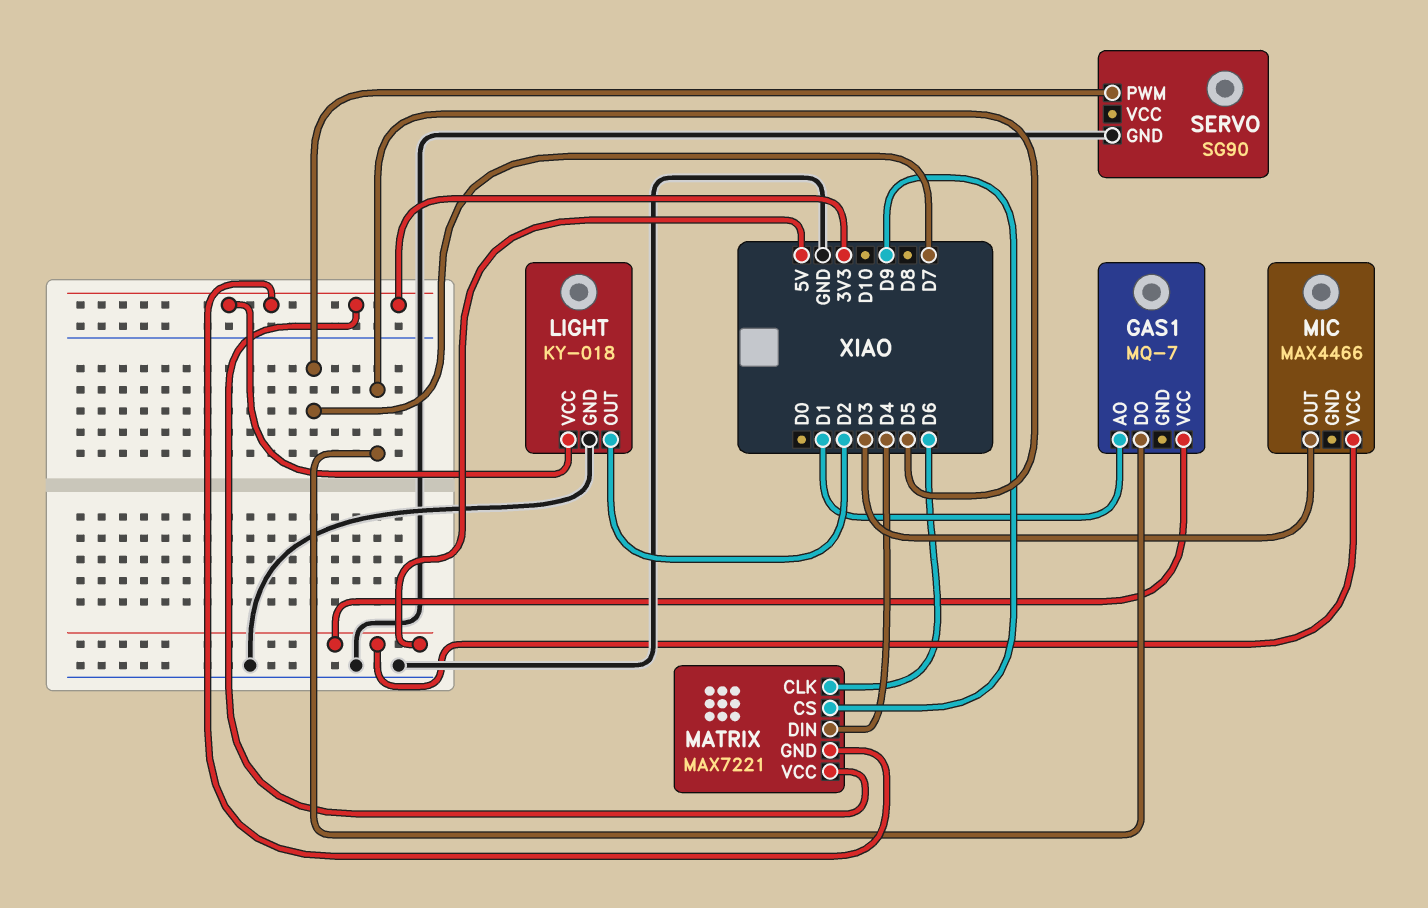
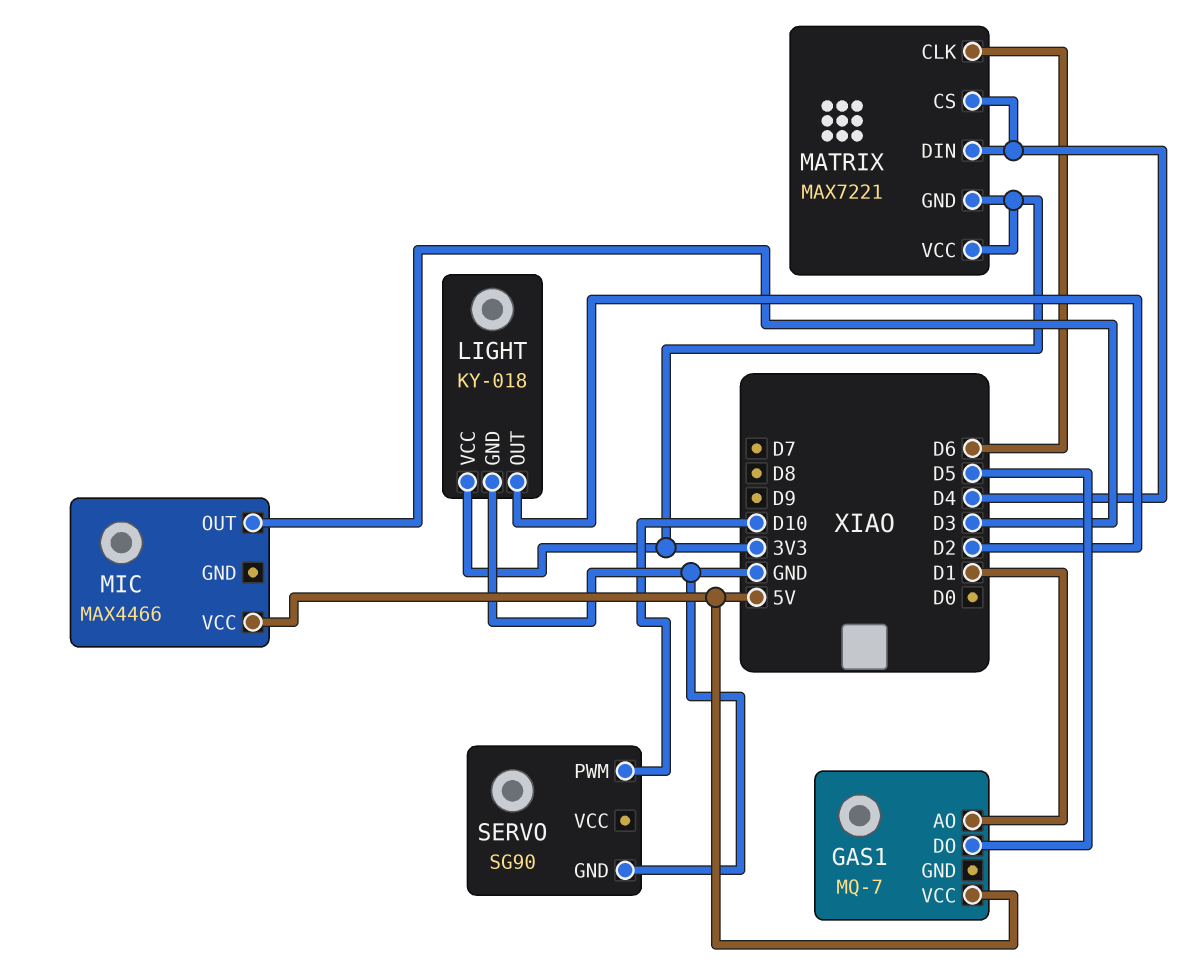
MATRIX pin CS: D9 -> D4
SERVO pin PWM: D7 -> D10

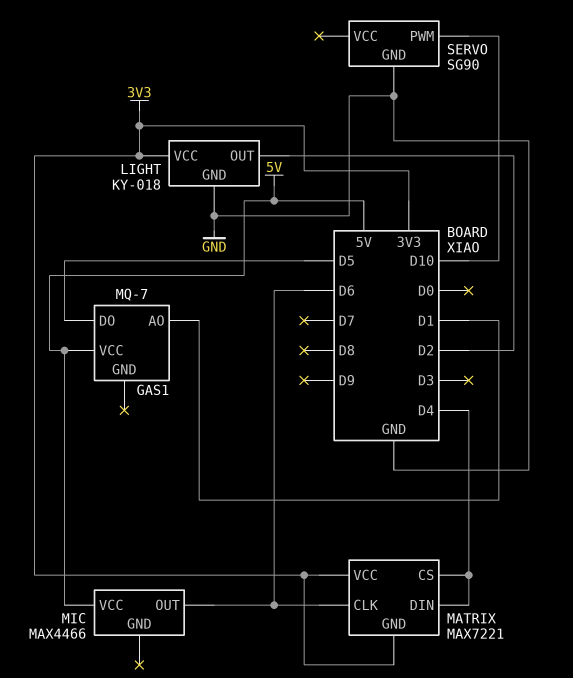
MIC pin OUT: D3 -> D6

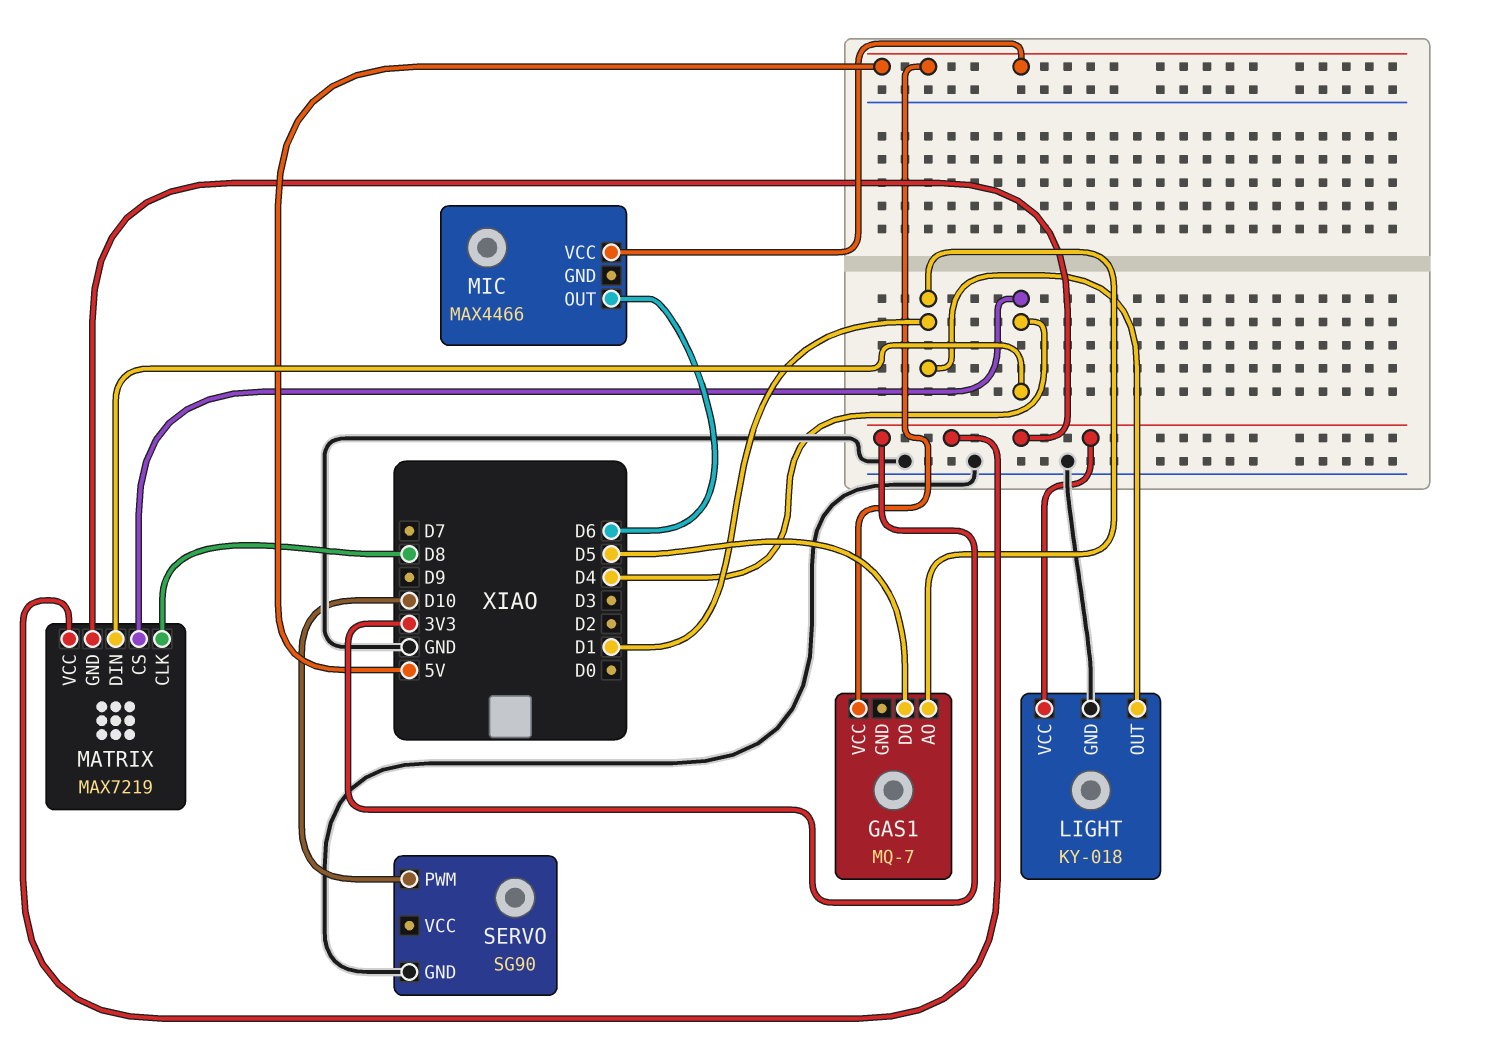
LIGHT pin OUT: D2 -> D1
MATRIX: MAX7221 -> MAX7219
MATRIX pin CLK: D6 -> D8

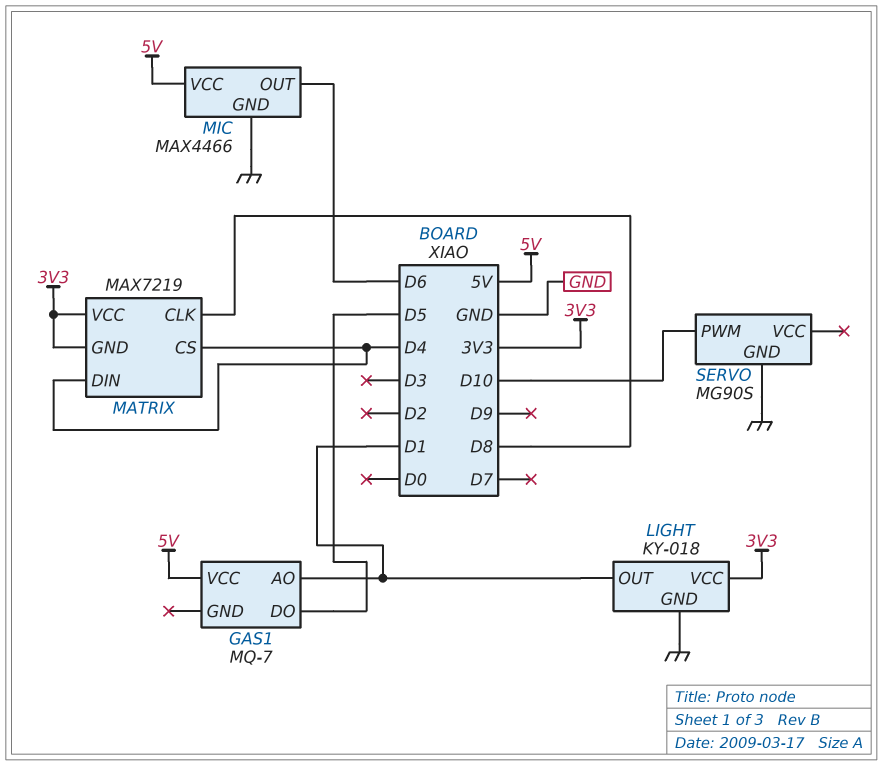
MIC pin GND: none -> GND
SERVO: SG90 -> MG90S

